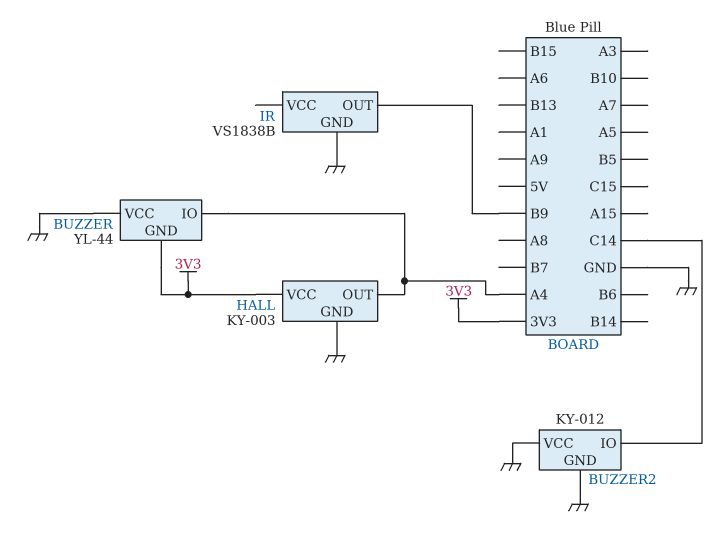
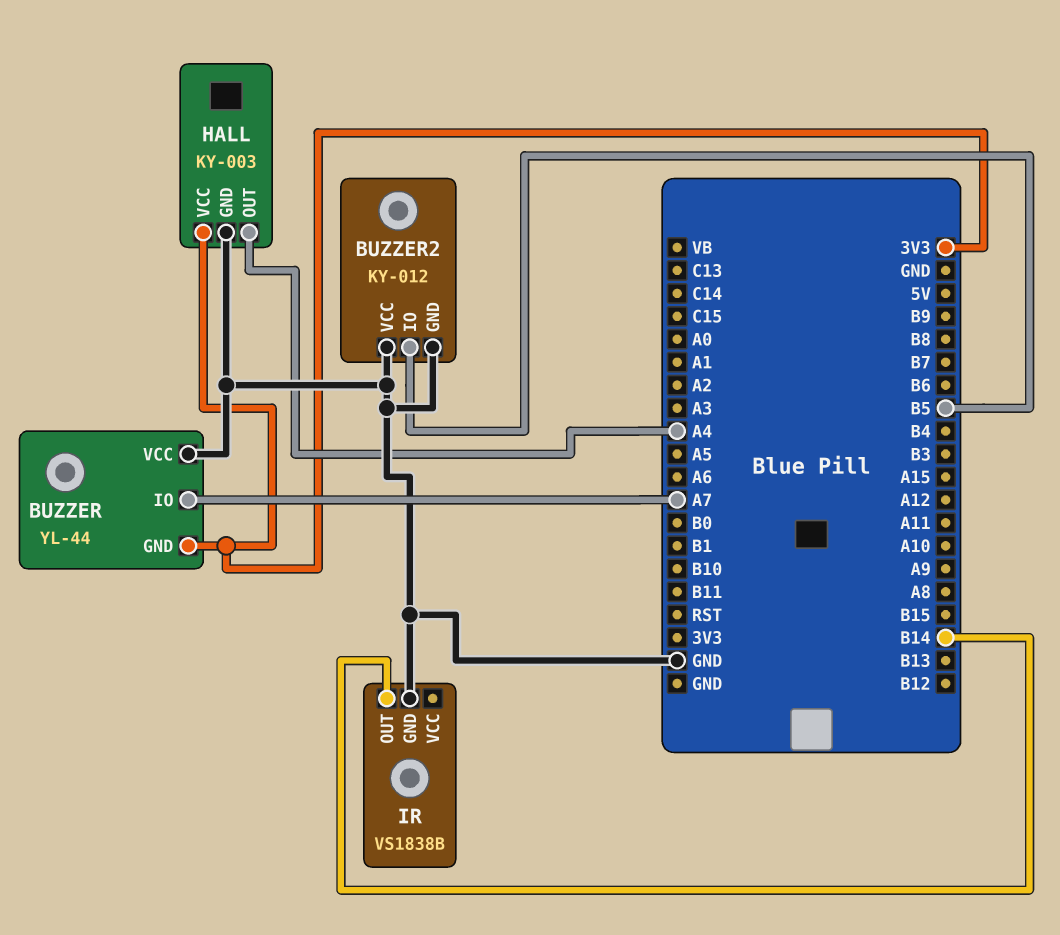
BUZZER pin IO: A4 -> A7
BUZZER2 pin IO: C14 -> B5
IR pin OUT: B9 -> B14

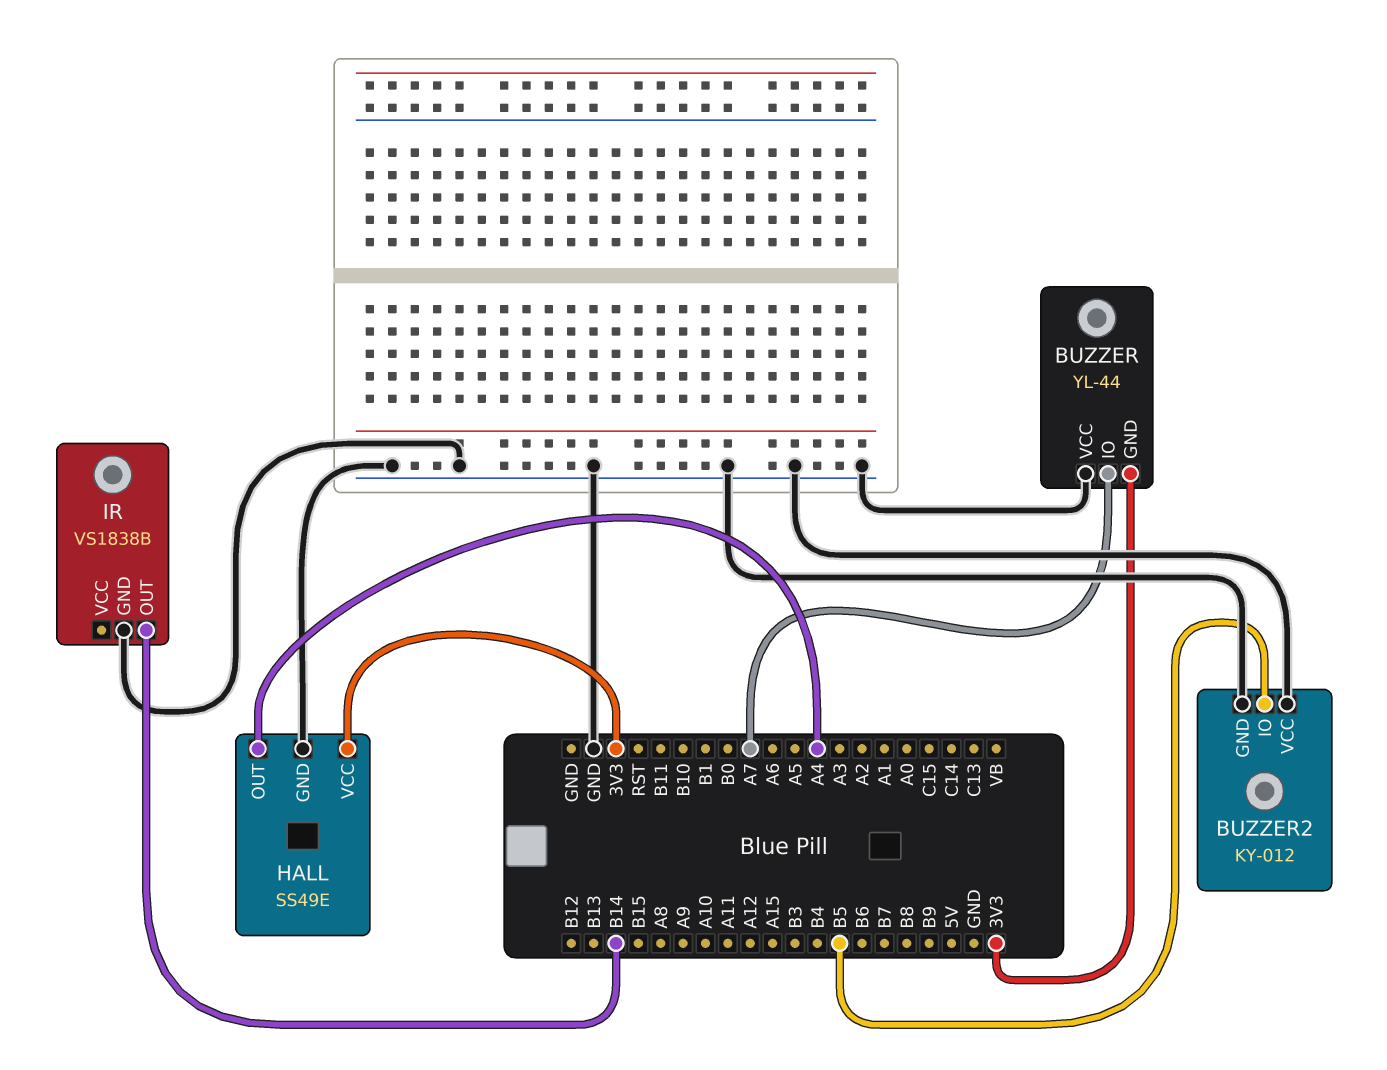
HALL: KY-003 -> SS49E

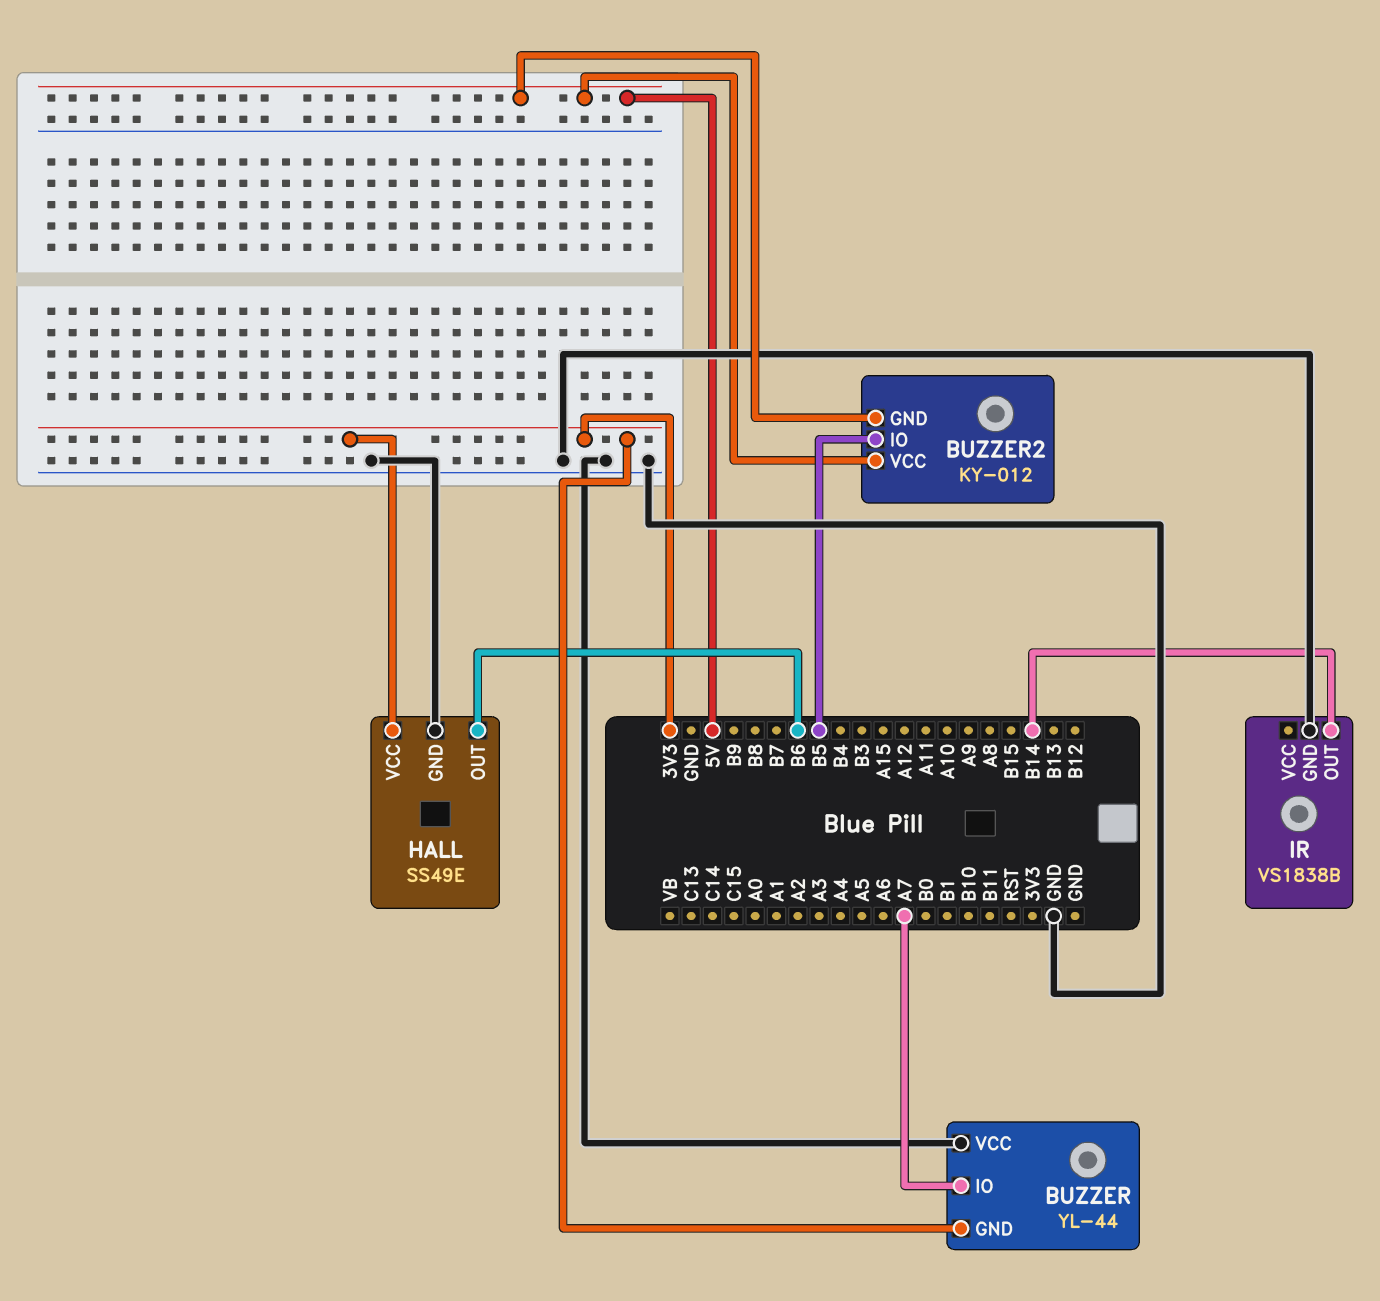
BUZZER2 pin GND: GND -> 5V
BUZZER2 pin VCC: GND -> 5V
HALL pin OUT: A4 -> B6

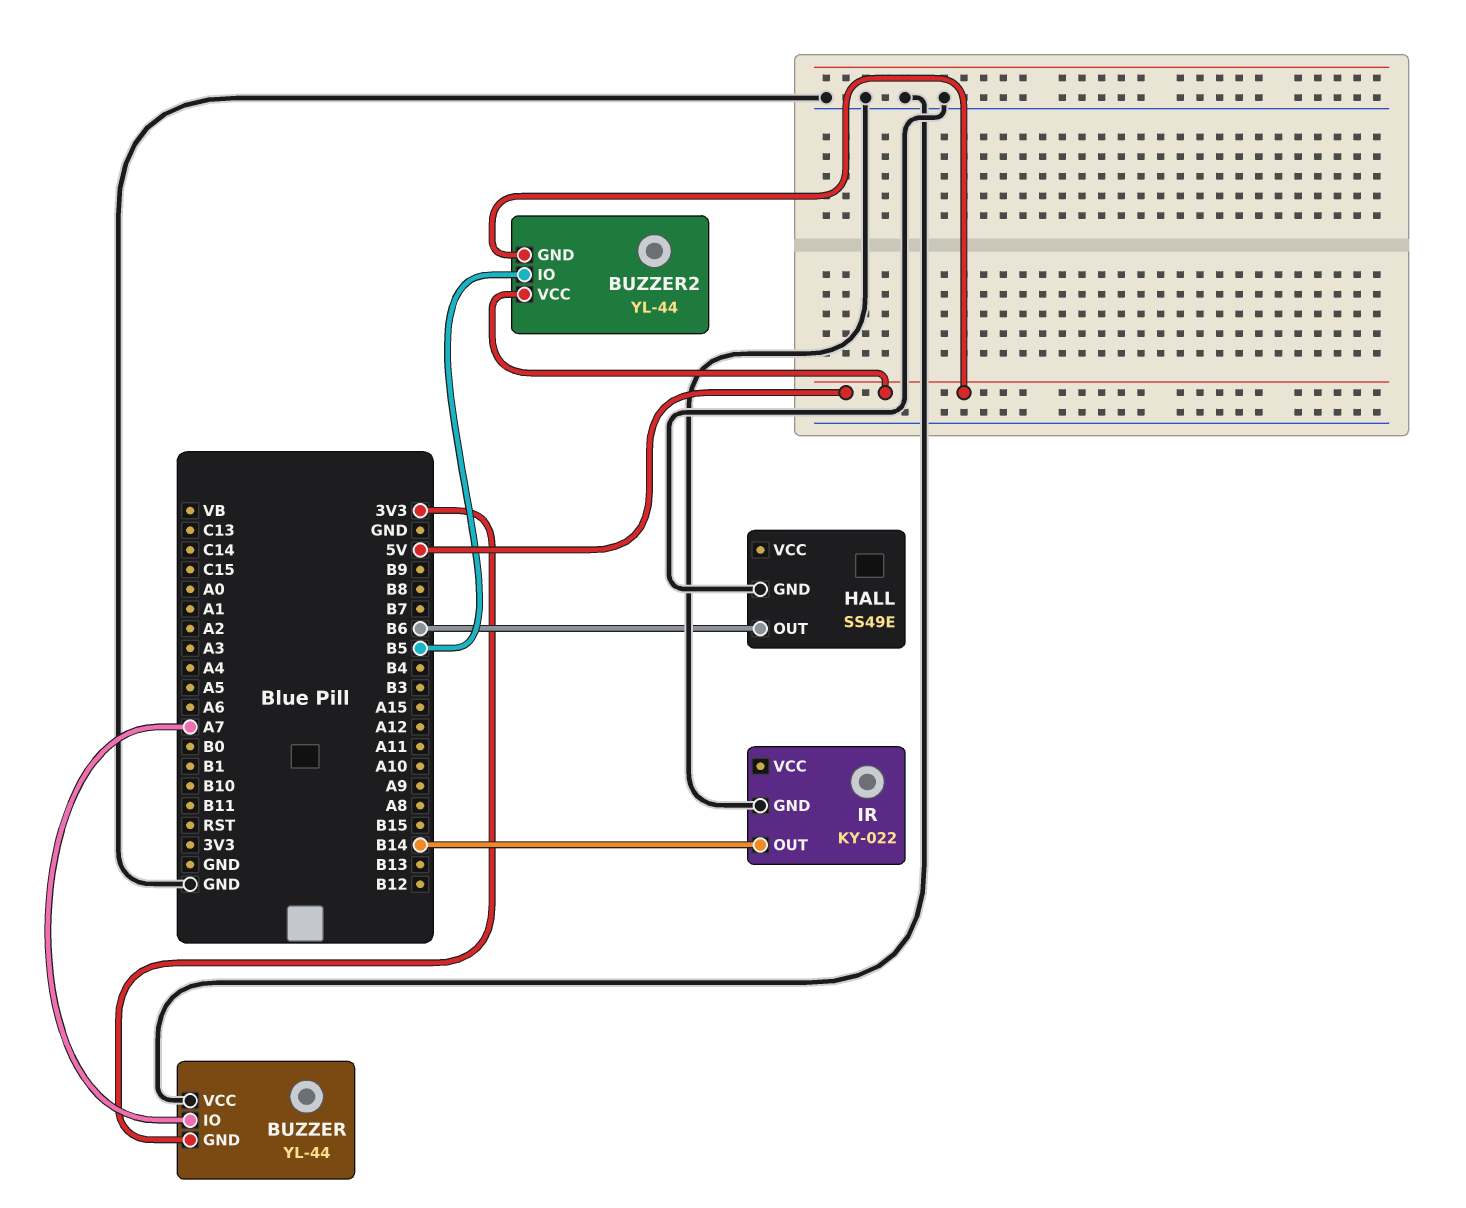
BUZZER2: KY-012 -> YL-44
HALL pin VCC: 3V3 -> none
IR: VS1838B -> KY-022

